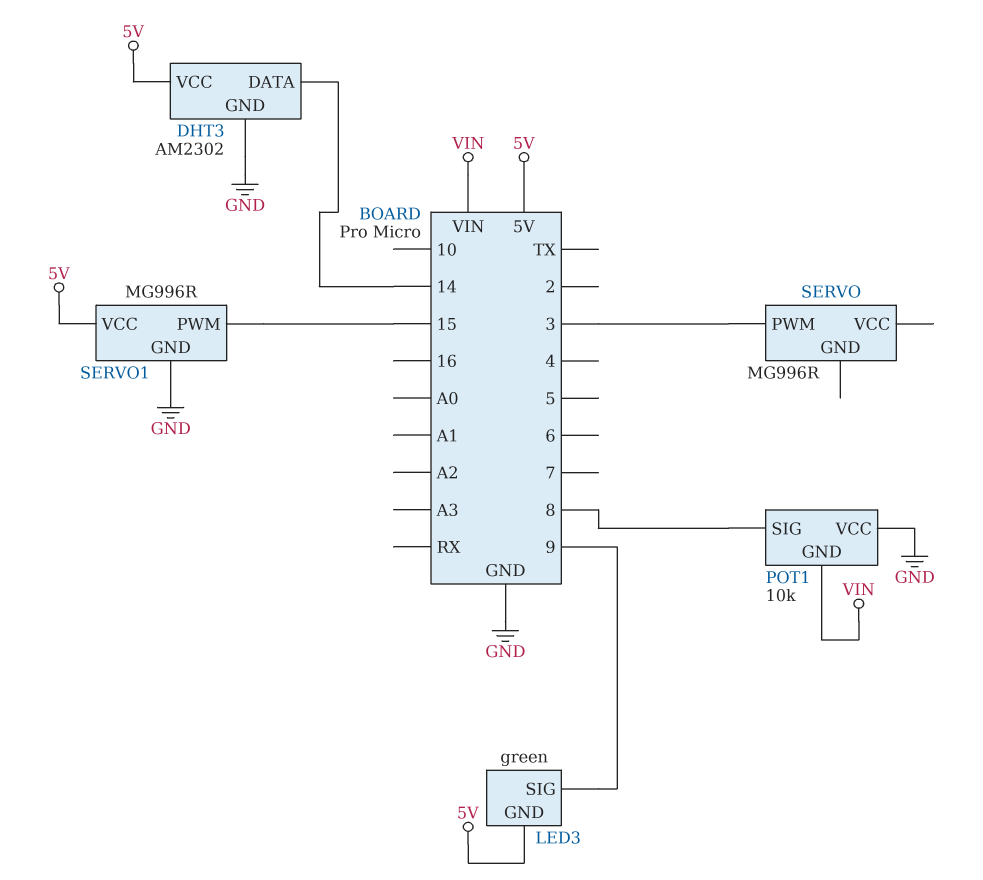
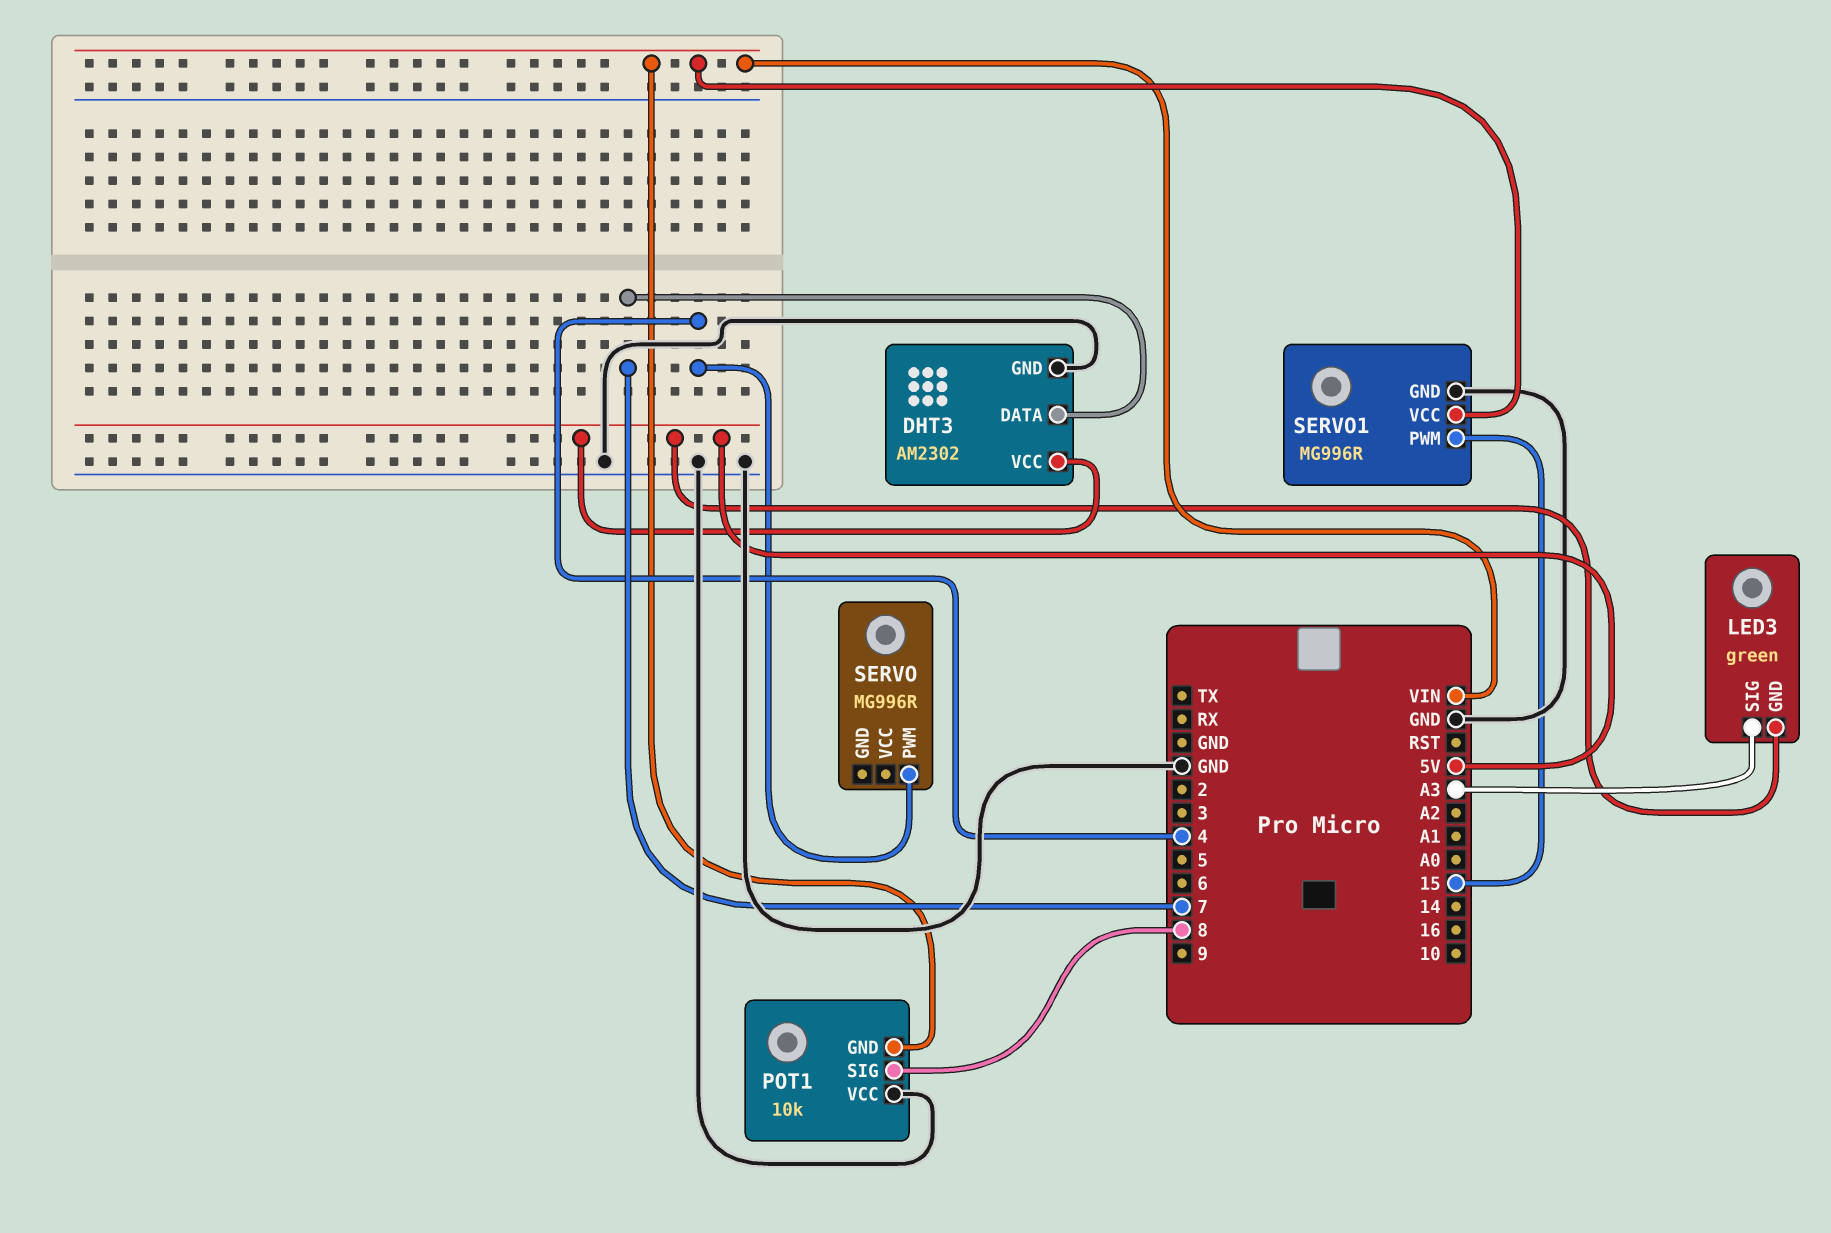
DHT3 pin DATA: 14 -> 7
LED3 pin SIG: 9 -> A3
SERVO pin PWM: 3 -> 4
SERVO1 pin VCC: 5V -> VIN

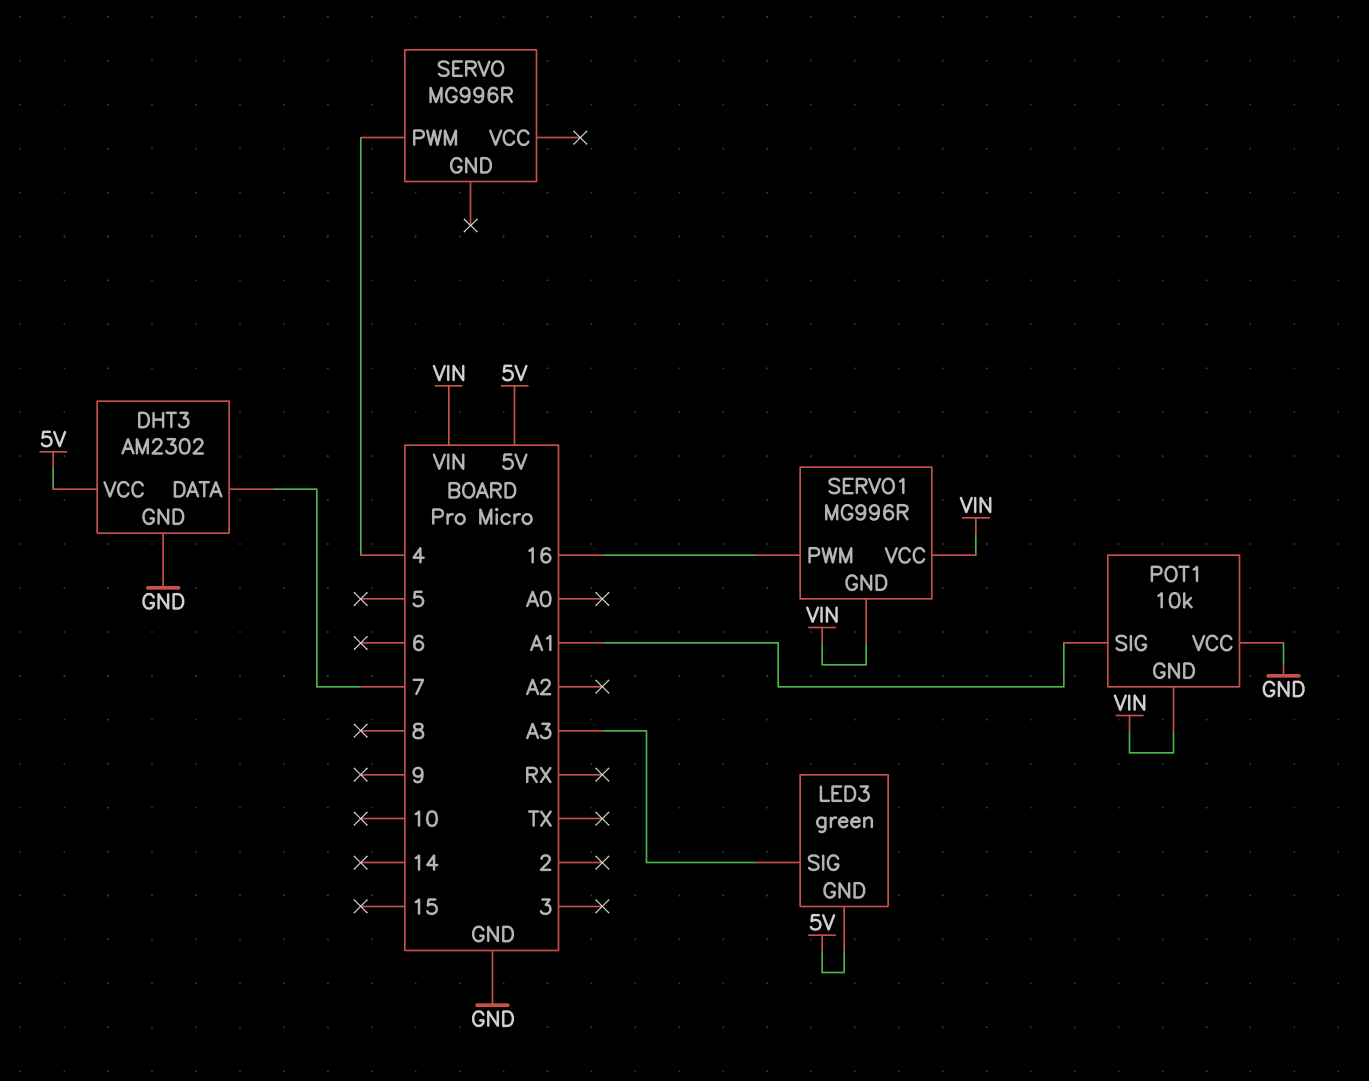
POT1 pin SIG: 8 -> A1
SERVO1 pin GND: GND -> VIN
SERVO1 pin PWM: 15 -> 16

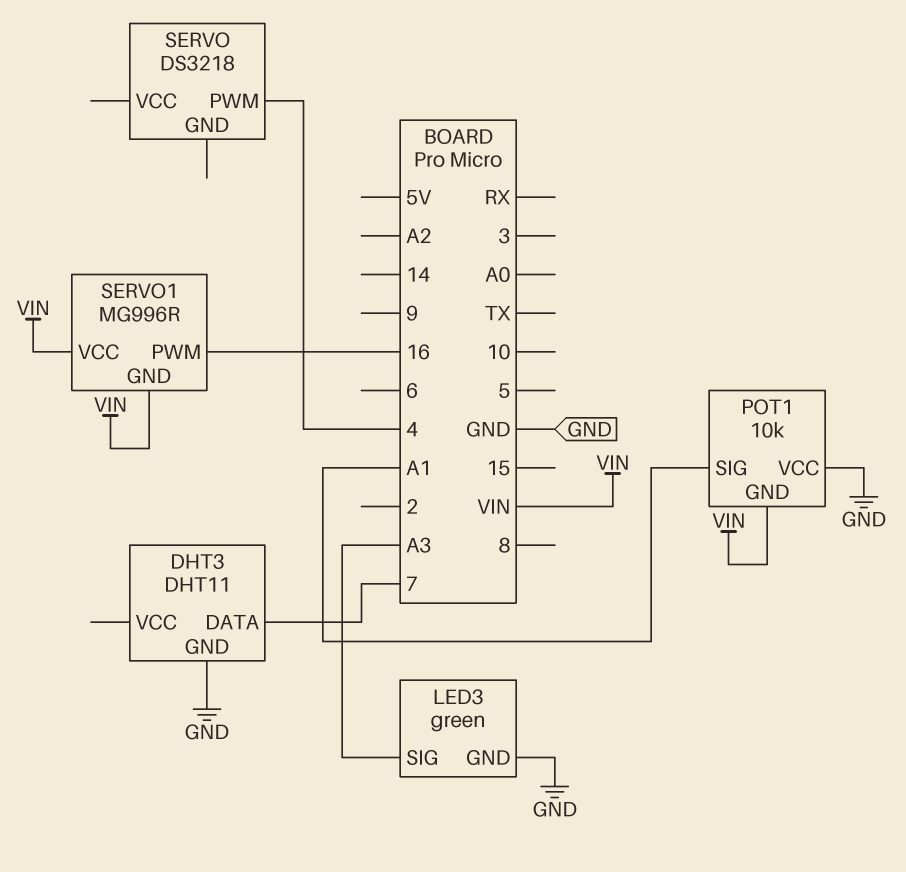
DHT3: AM2302 -> DHT11
DHT3 pin VCC: 5V -> none
LED3 pin GND: 5V -> GND
SERVO: MG996R -> DS3218

